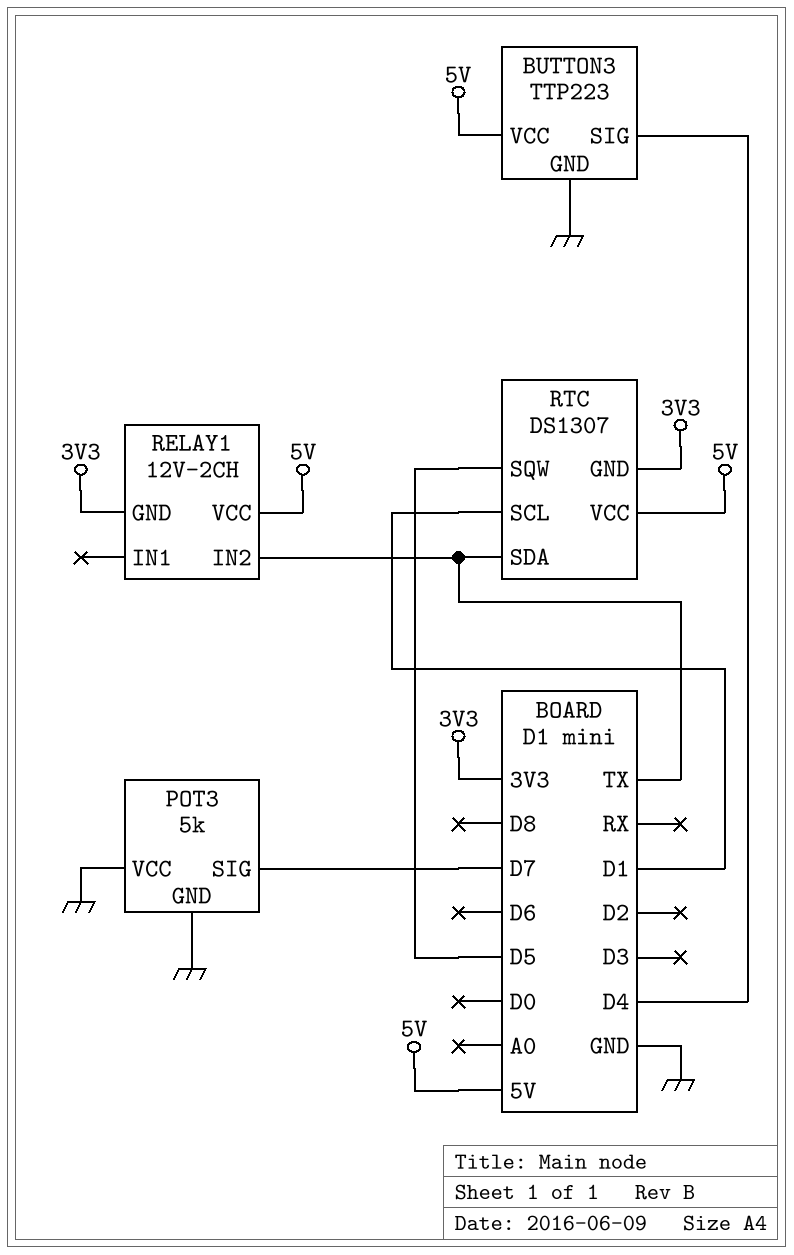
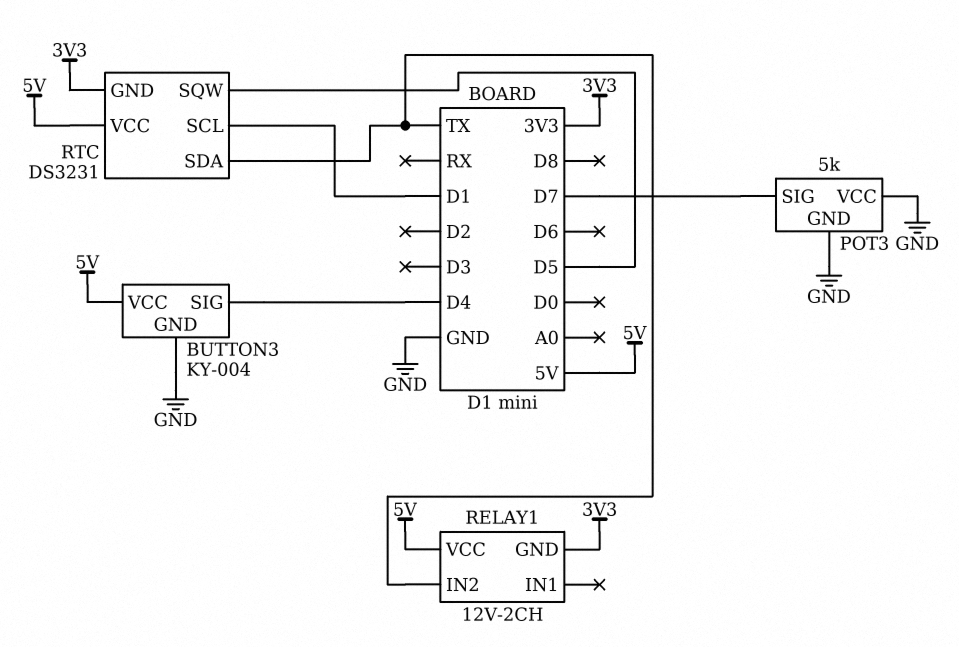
BUTTON3: TTP223 -> KY-004
RTC: DS1307 -> DS3231

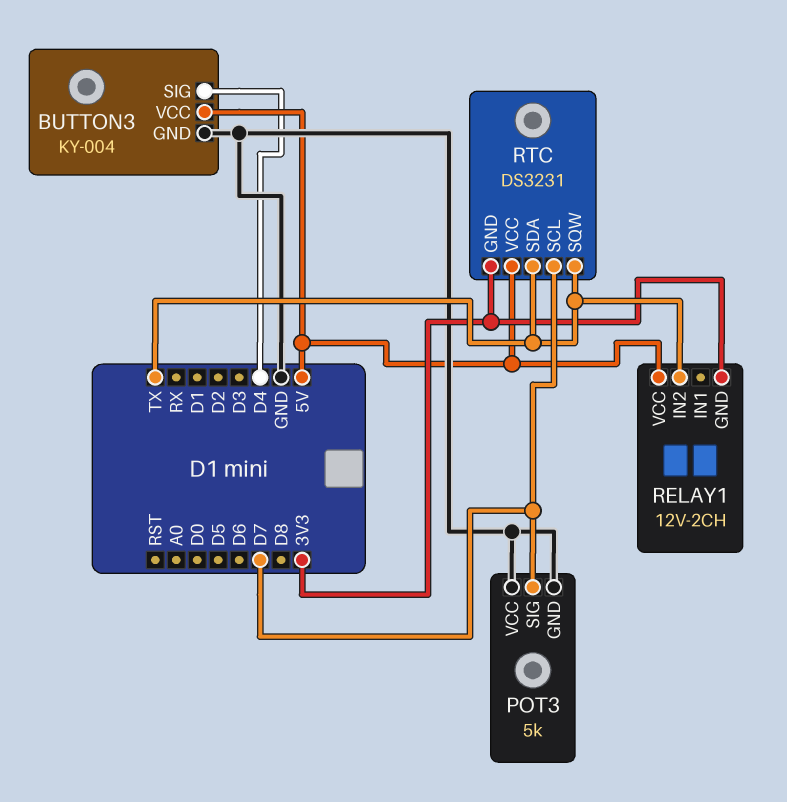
RTC pin SCL: D1 -> D7
RTC pin SQW: D5 -> TX

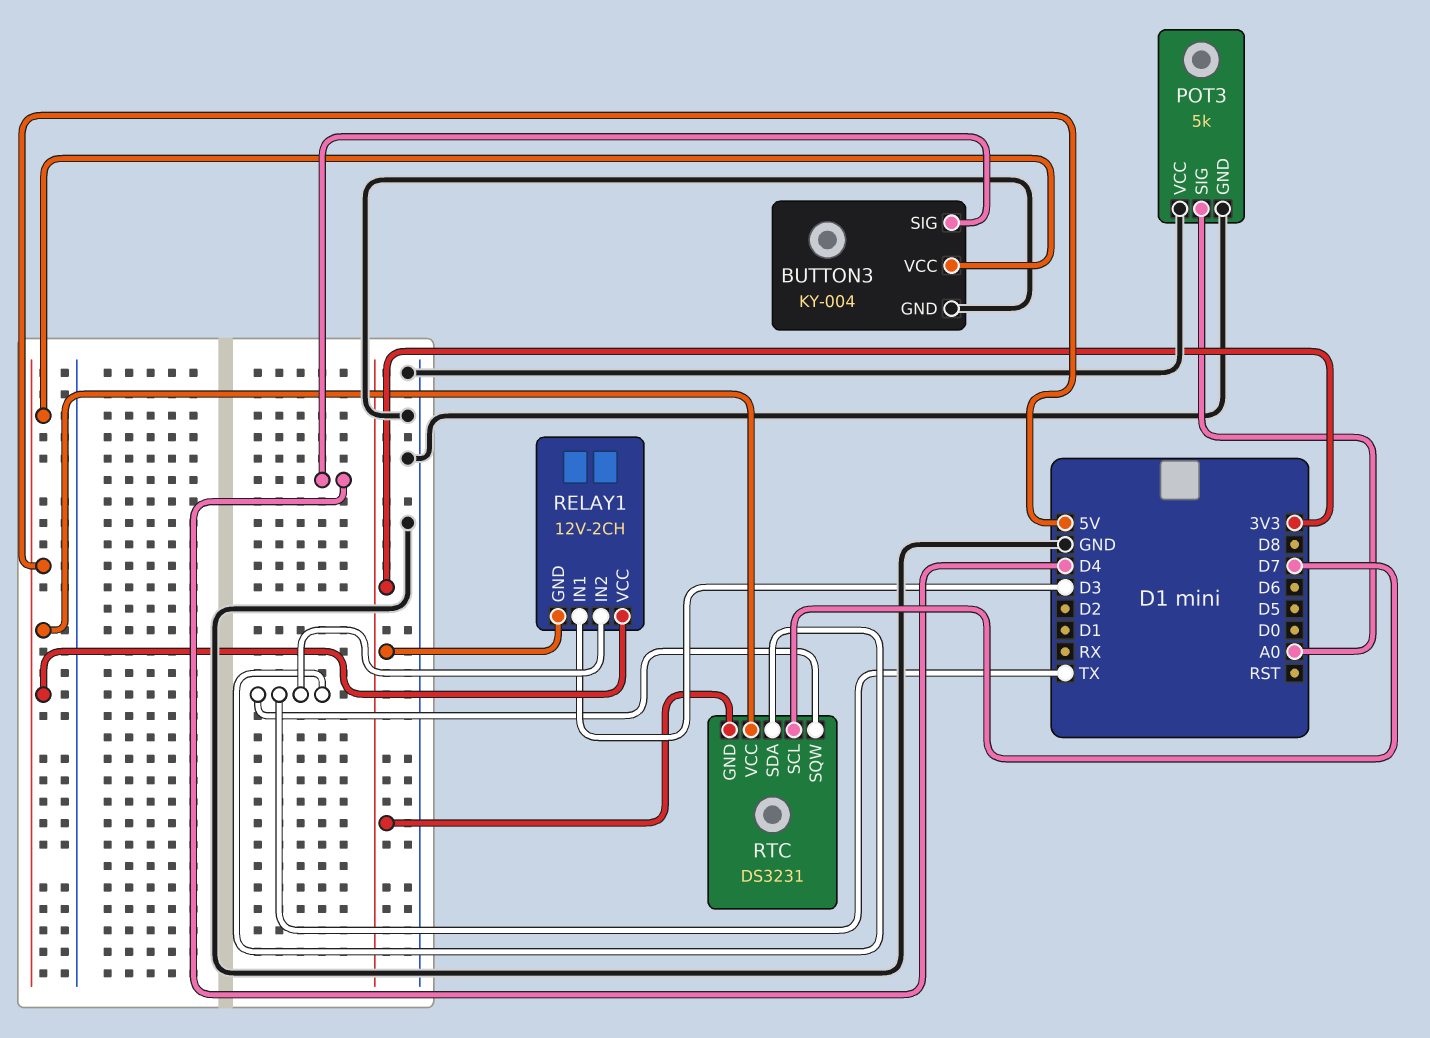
POT3 pin SIG: D7 -> A0
RELAY1 pin IN1: none -> D3

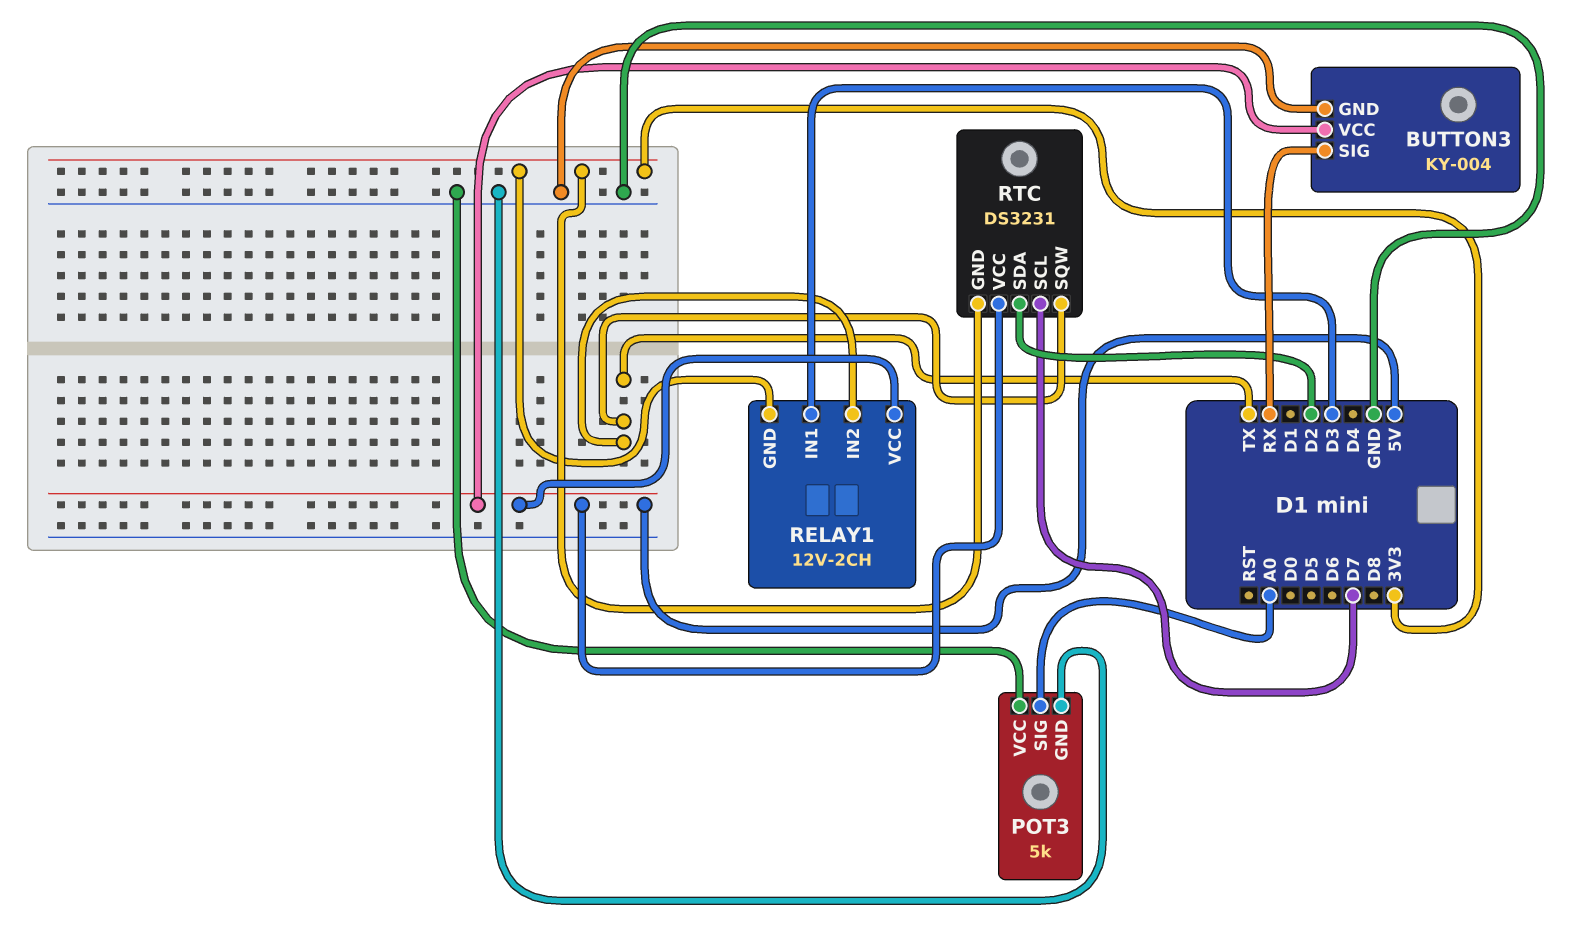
BUTTON3 pin SIG: D4 -> RX
RTC pin SDA: TX -> D2

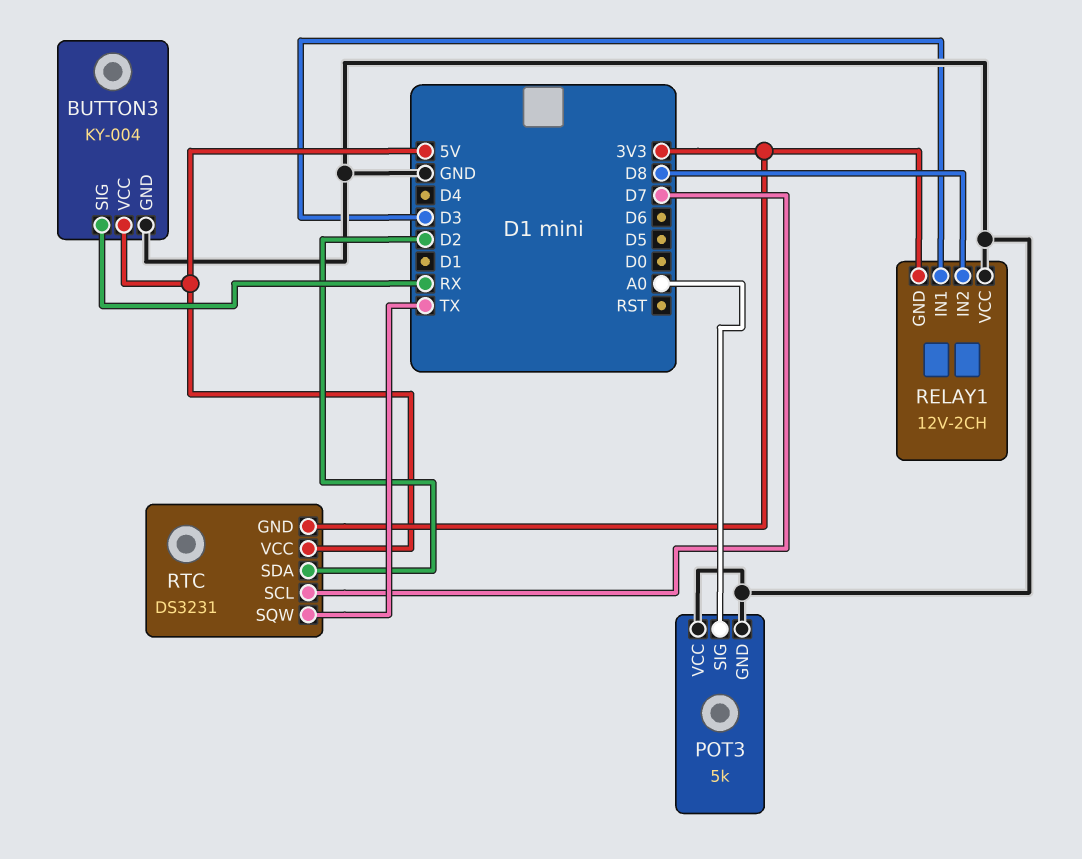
RELAY1 pin IN2: TX -> D8
RELAY1 pin VCC: 5V -> GND

